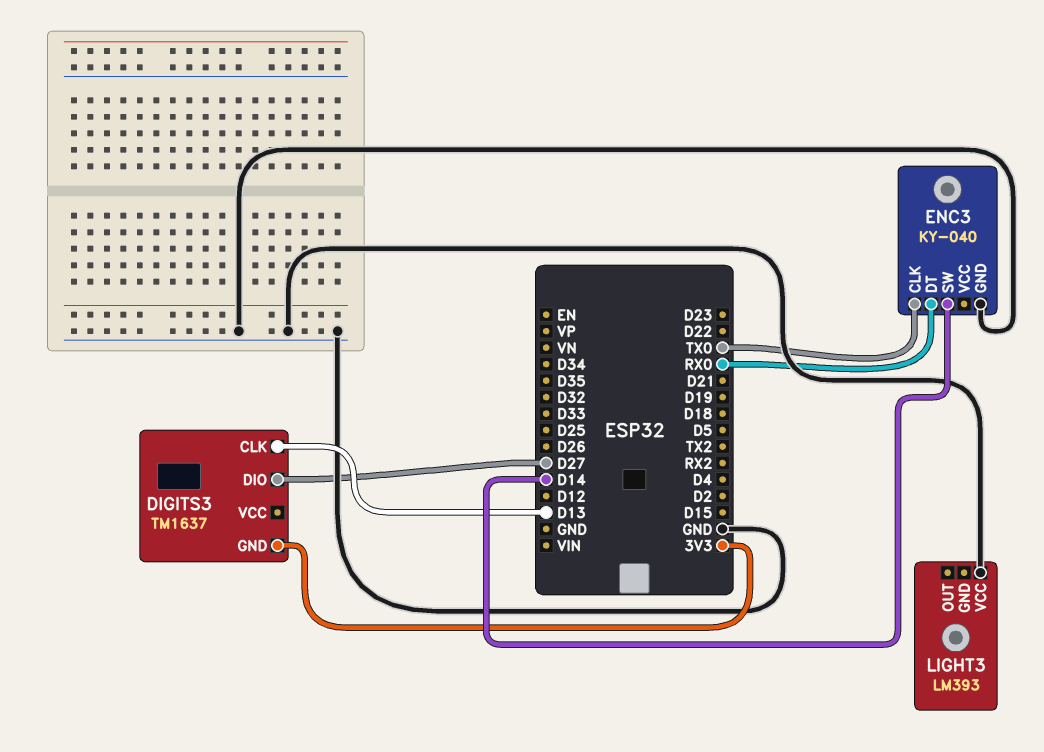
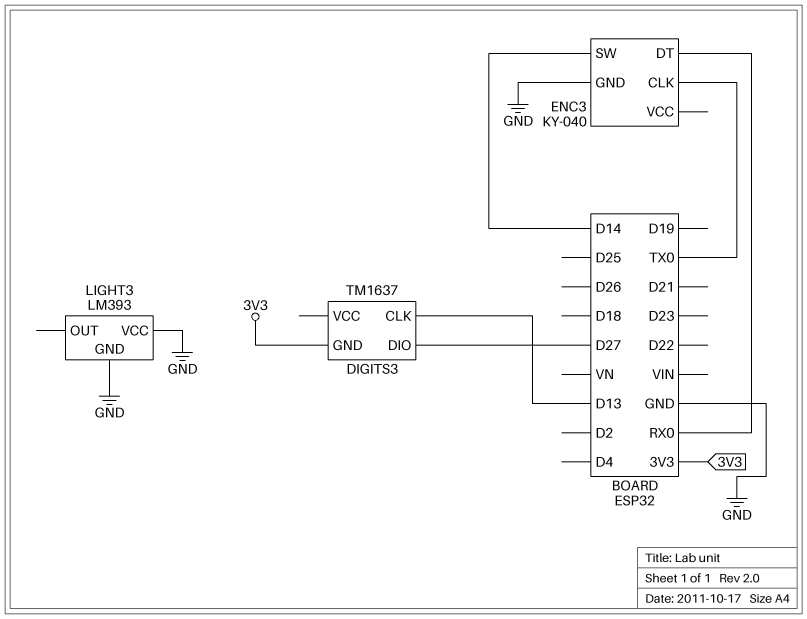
LIGHT3 pin GND: none -> GND

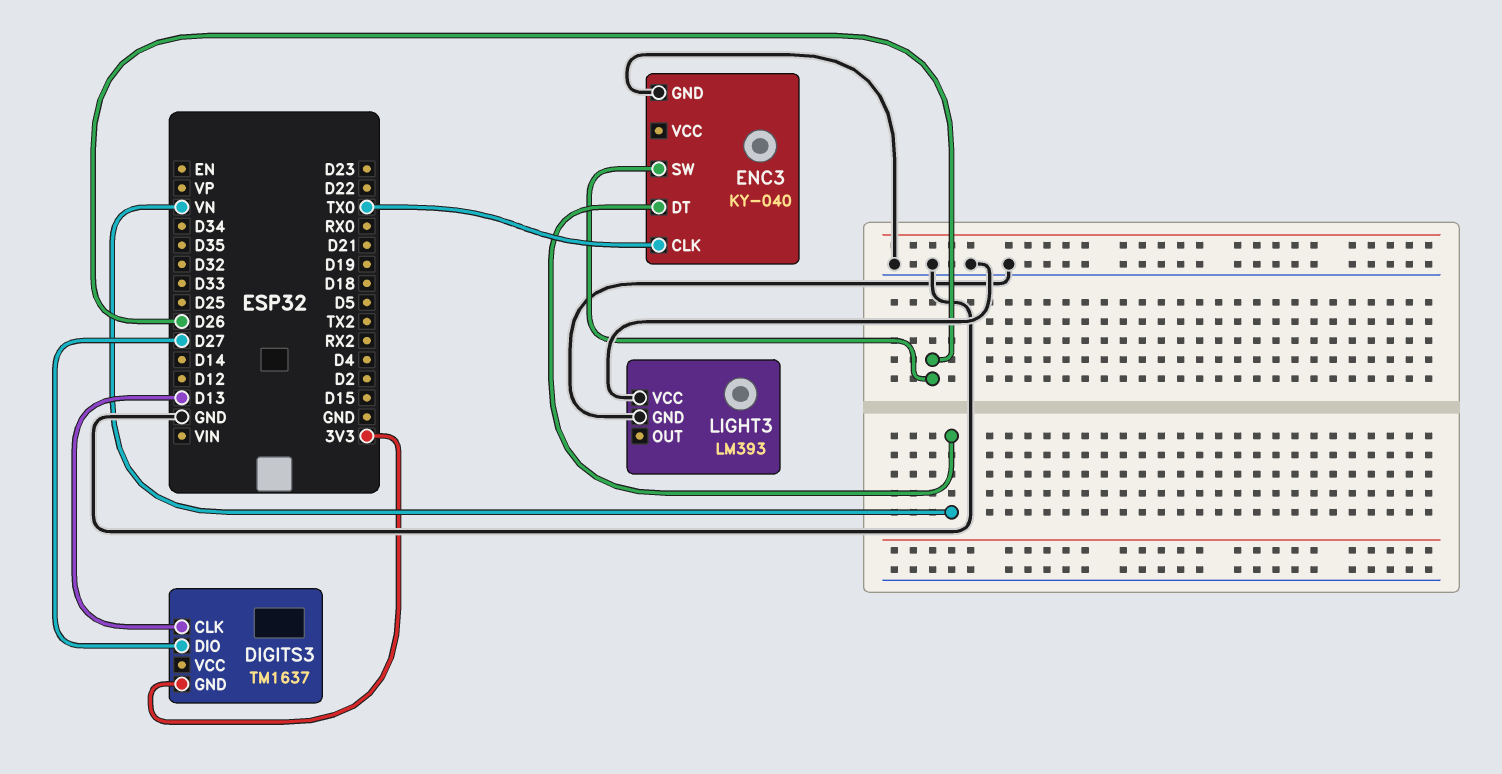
ENC3 pin DT: RX0 -> VN
ENC3 pin SW: D14 -> D26

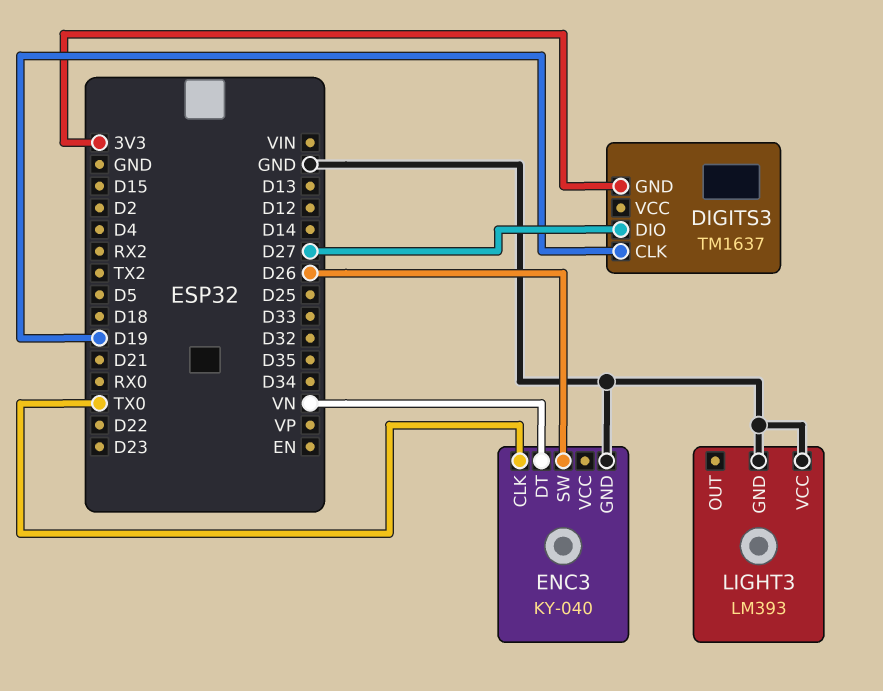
DIGITS3 pin CLK: D13 -> D19

